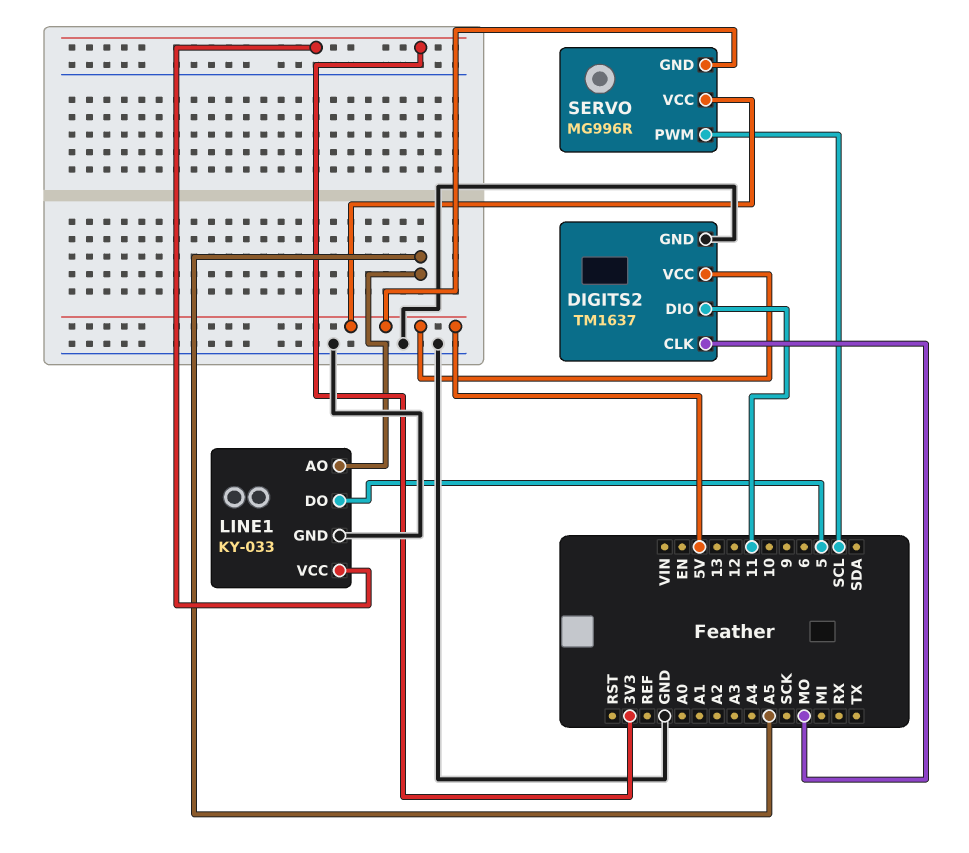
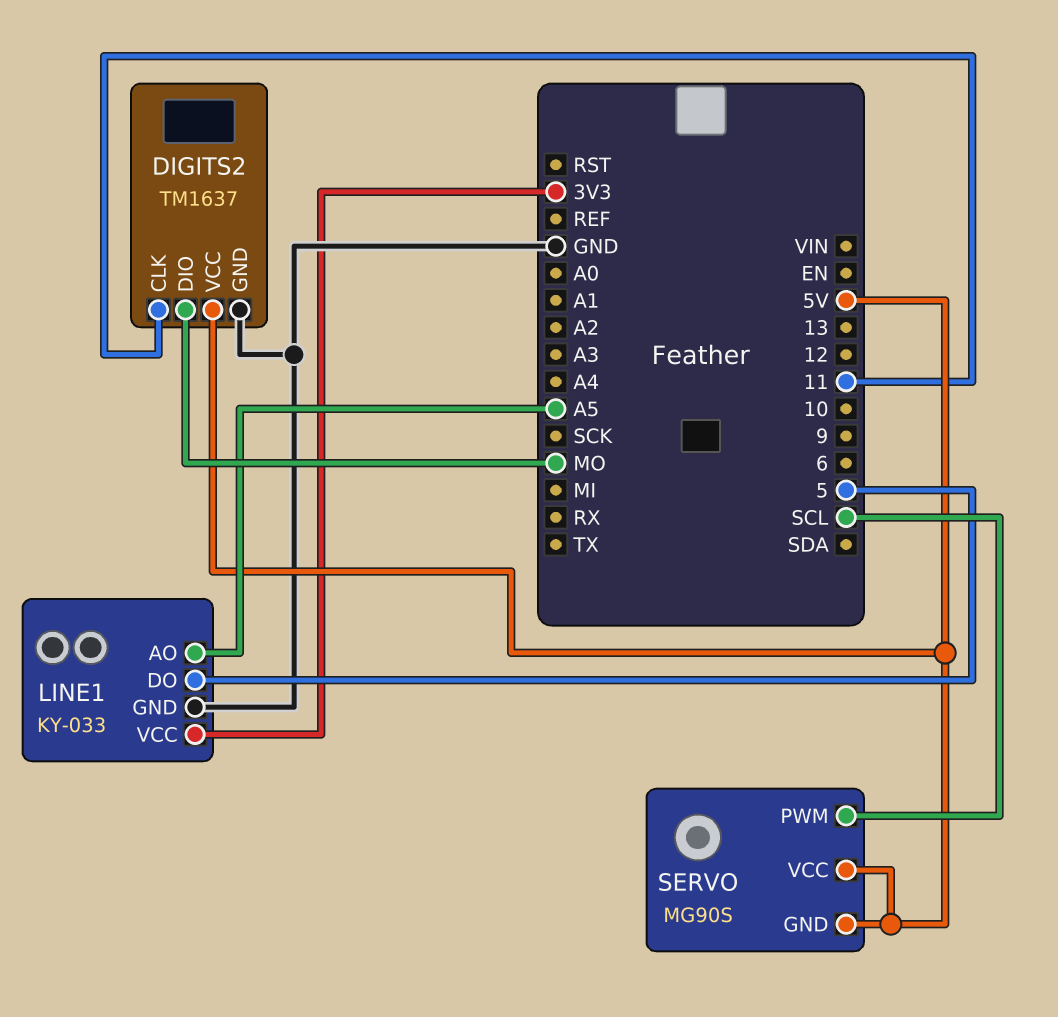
DIGITS2 pin CLK: MO -> 11
DIGITS2 pin DIO: 11 -> MO
SERVO: MG996R -> MG90S

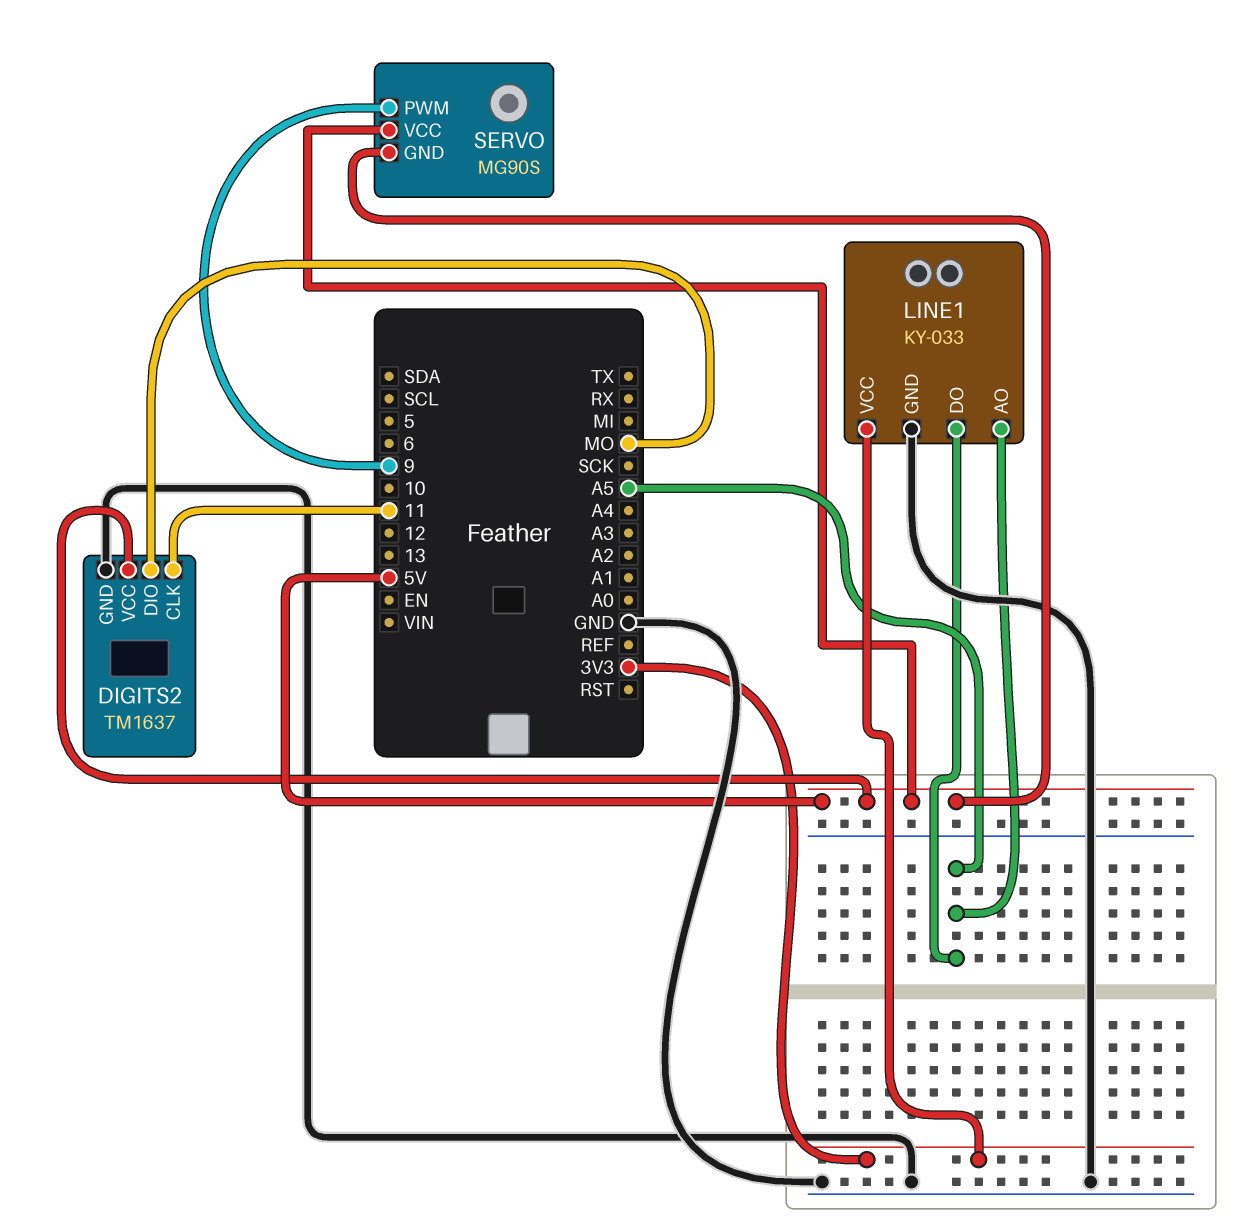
LINE1 pin DO: 5 -> A5
SERVO pin PWM: SCL -> 9

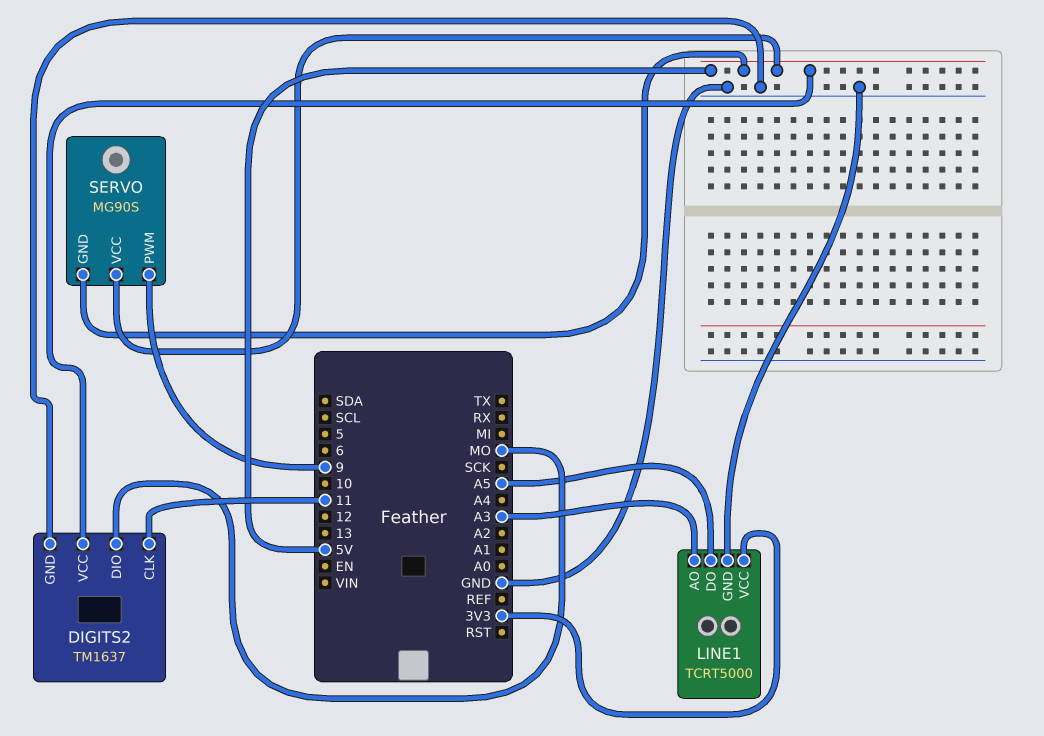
LINE1: KY-033 -> TCRT5000
LINE1 pin AO: A5 -> A3

